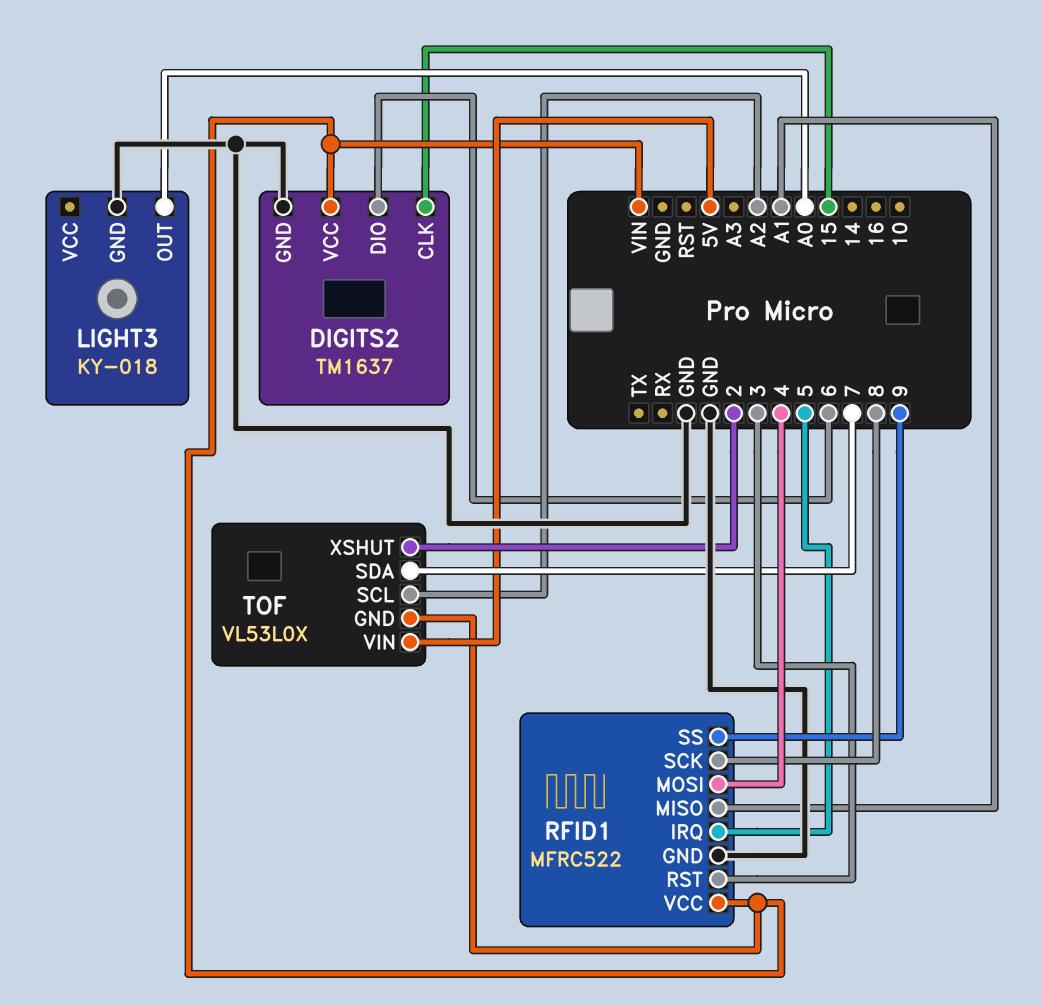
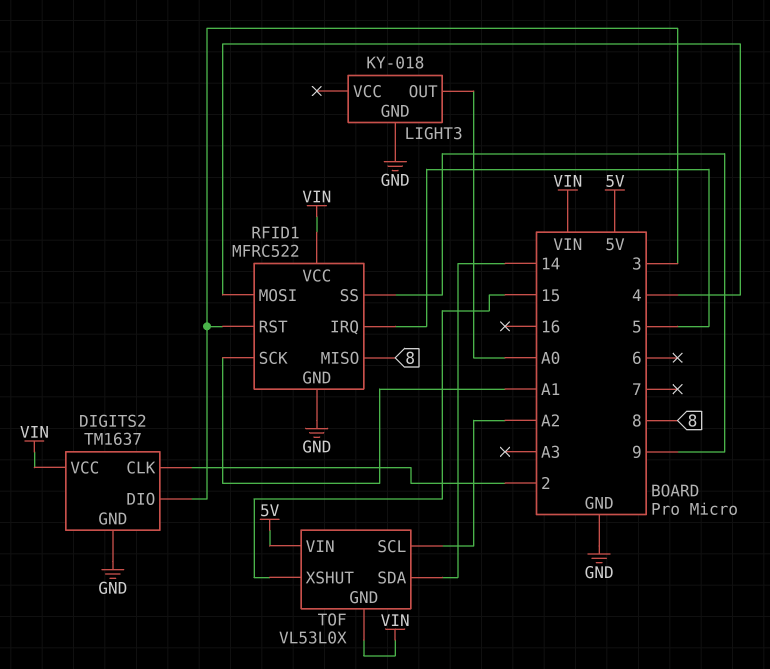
DIGITS2 pin CLK: 15 -> 2
DIGITS2 pin DIO: 6 -> 3
RFID1 pin MISO: A1 -> 8
RFID1 pin SCK: 8 -> A1
TOF pin SDA: 7 -> 14
TOF pin XSHUT: 2 -> 15

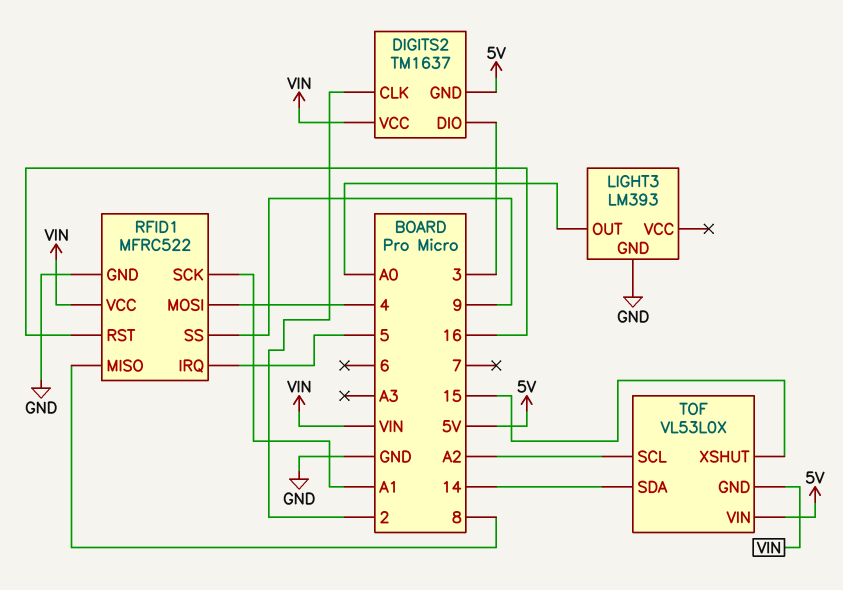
DIGITS2 pin GND: GND -> 5V
LIGHT3: KY-018 -> LM393
RFID1 pin RST: 3 -> 16

